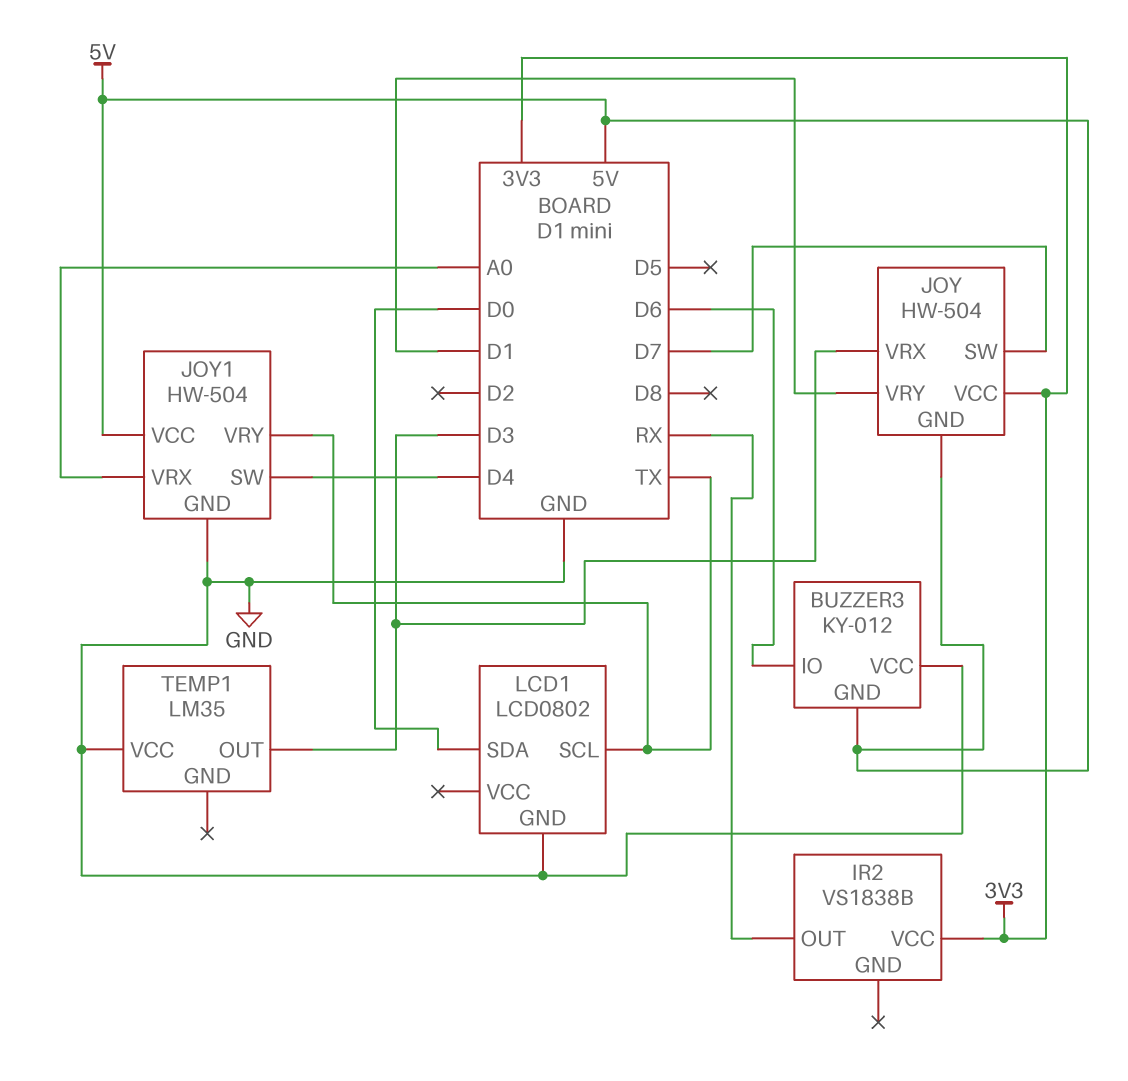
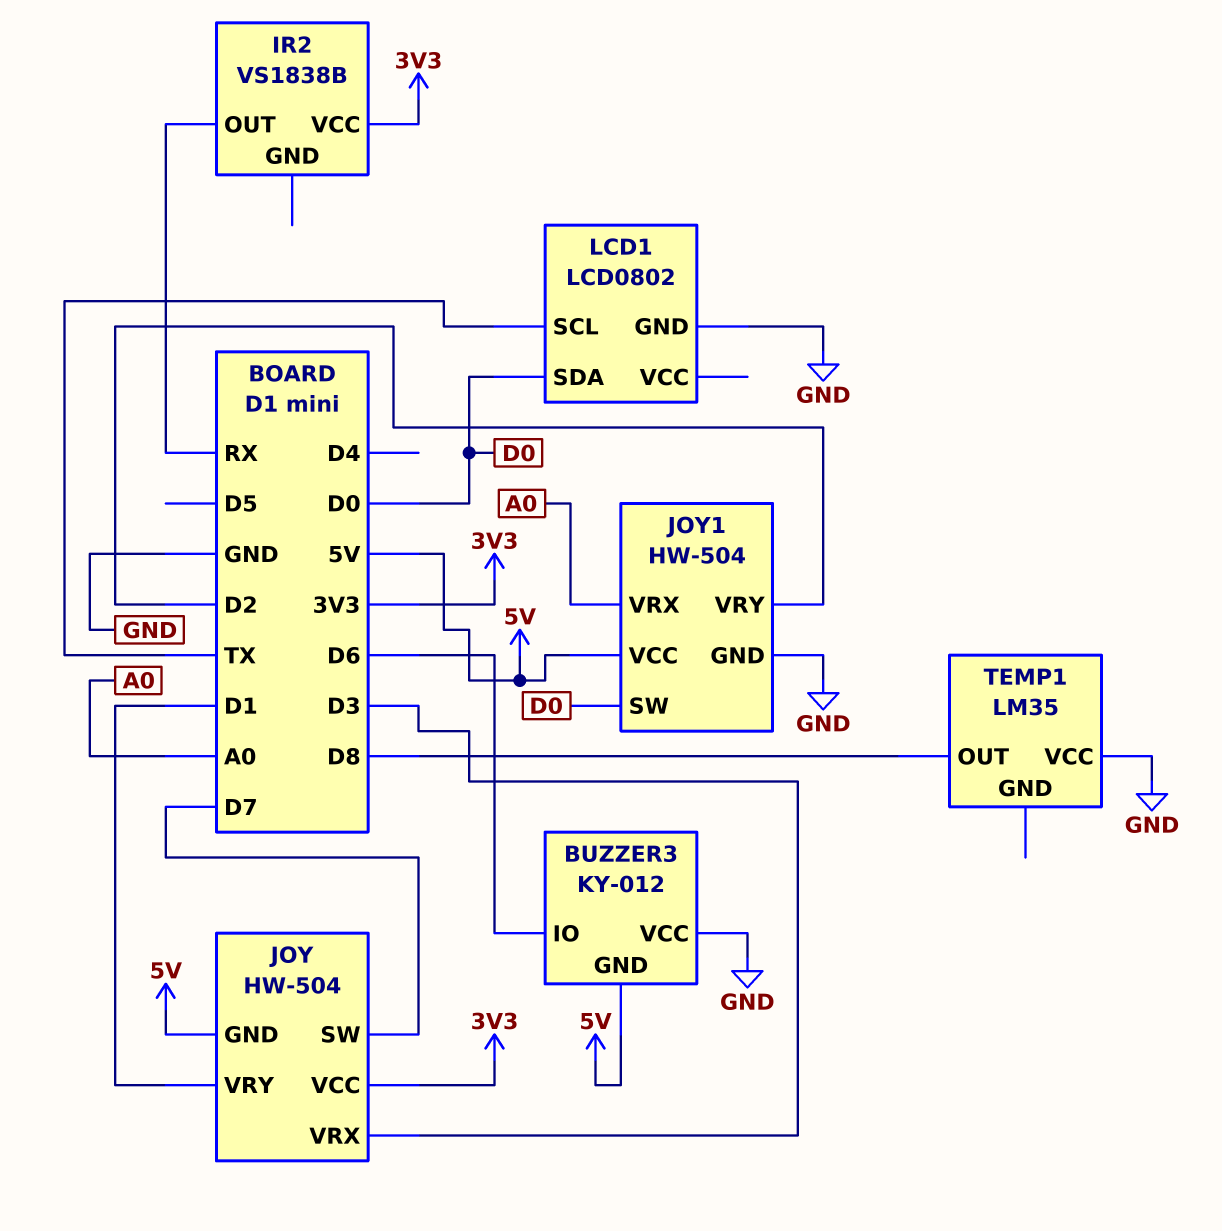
JOY1 pin SW: D4 -> D0
JOY1 pin VRY: TX -> D2
TEMP1 pin OUT: D3 -> D8

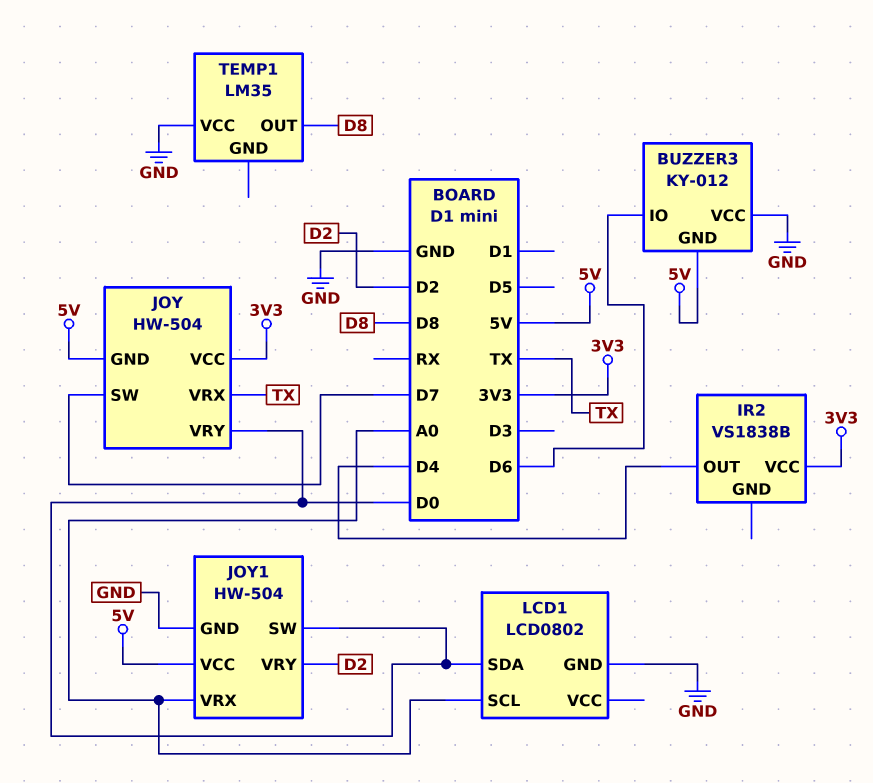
IR2 pin OUT: RX -> D4
JOY pin VRX: D3 -> TX
JOY pin VRY: D1 -> D0
LCD1 pin SCL: TX -> A0

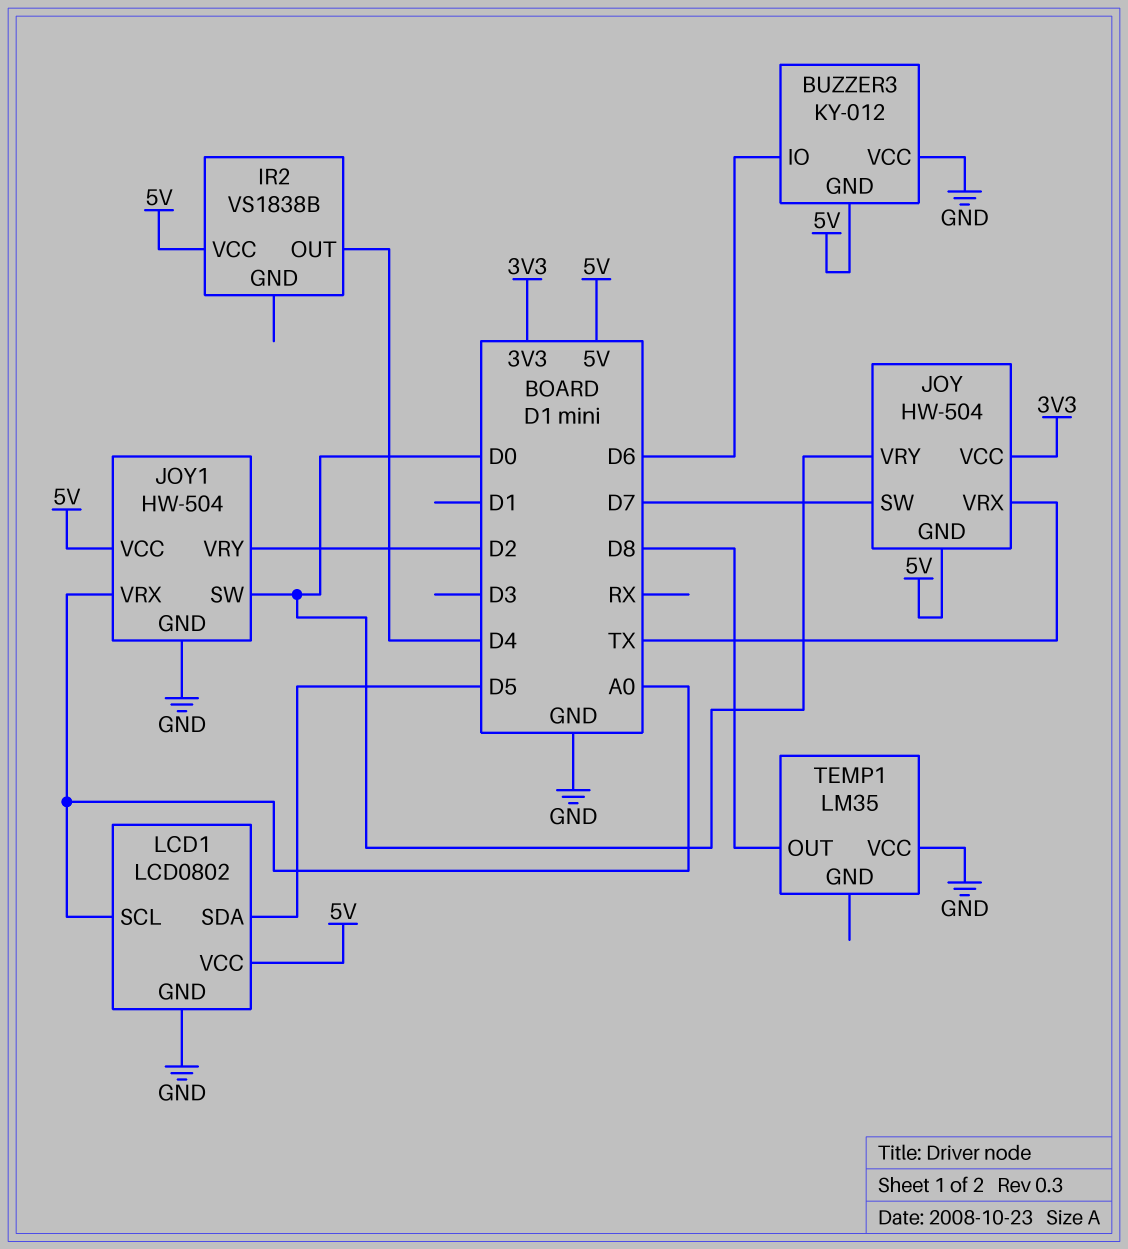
IR2 pin VCC: 3V3 -> 5V
LCD1 pin SDA: D0 -> D5
LCD1 pin VCC: none -> 5V

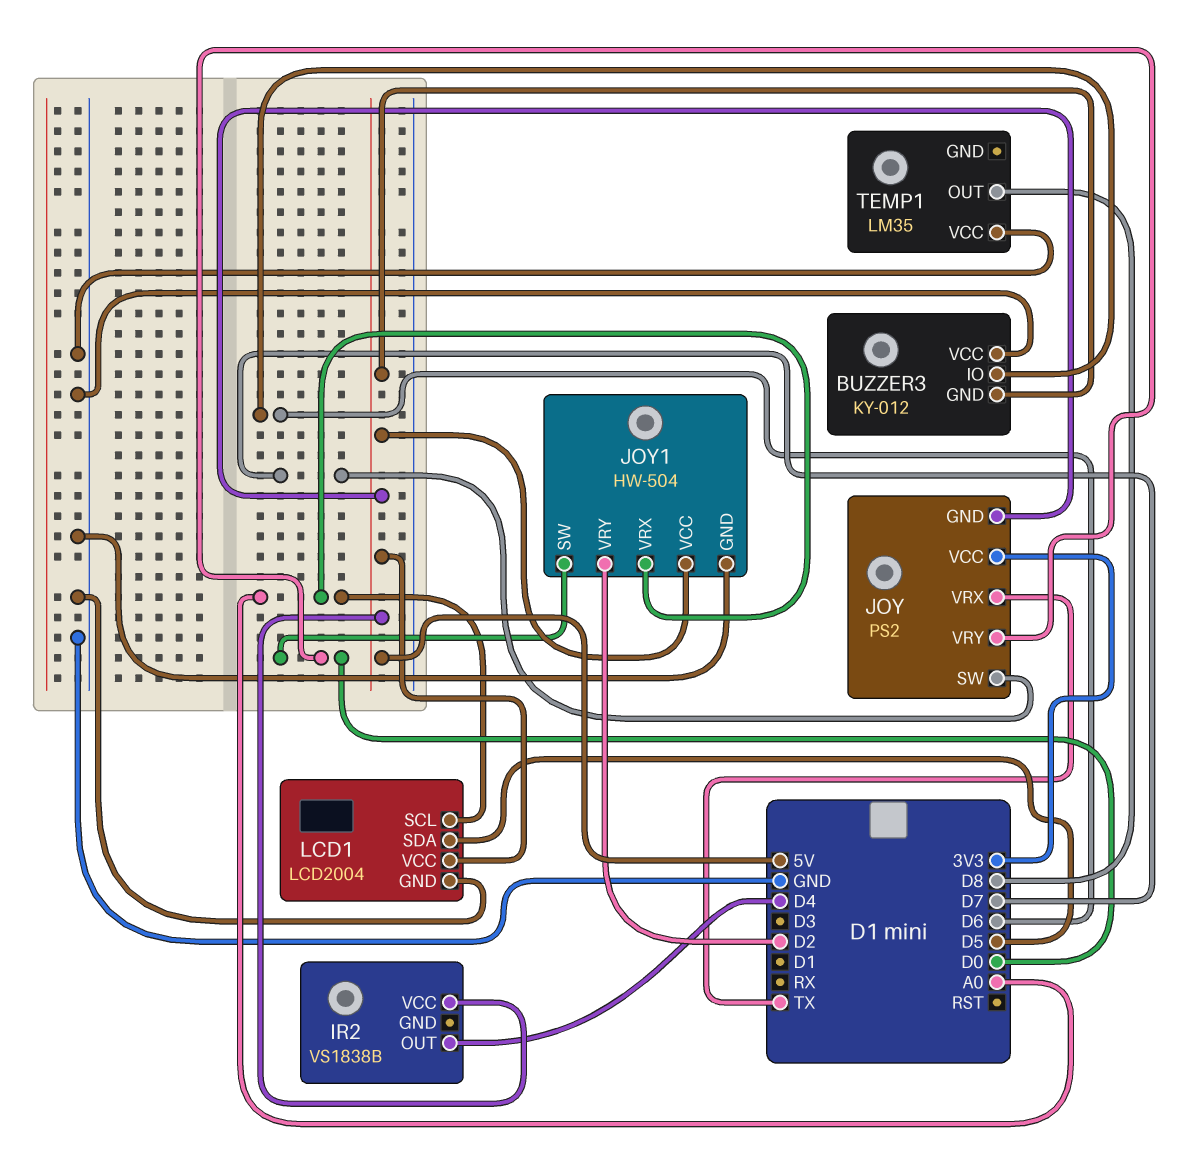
JOY: HW-504 -> PS2
LCD1: LCD0802 -> LCD2004

